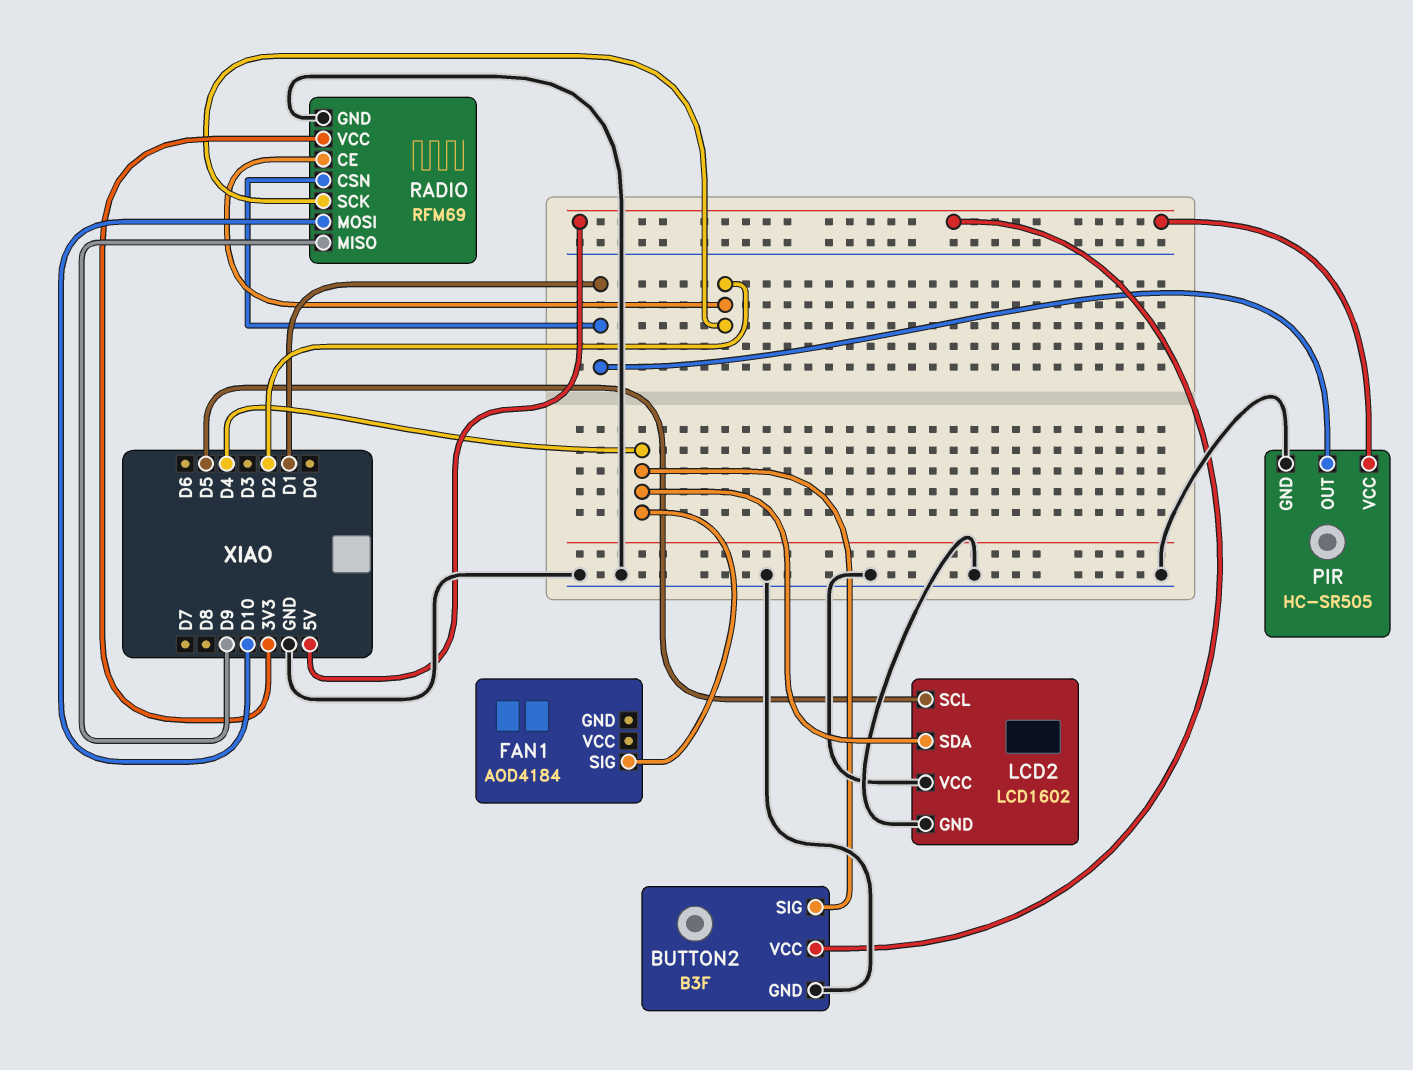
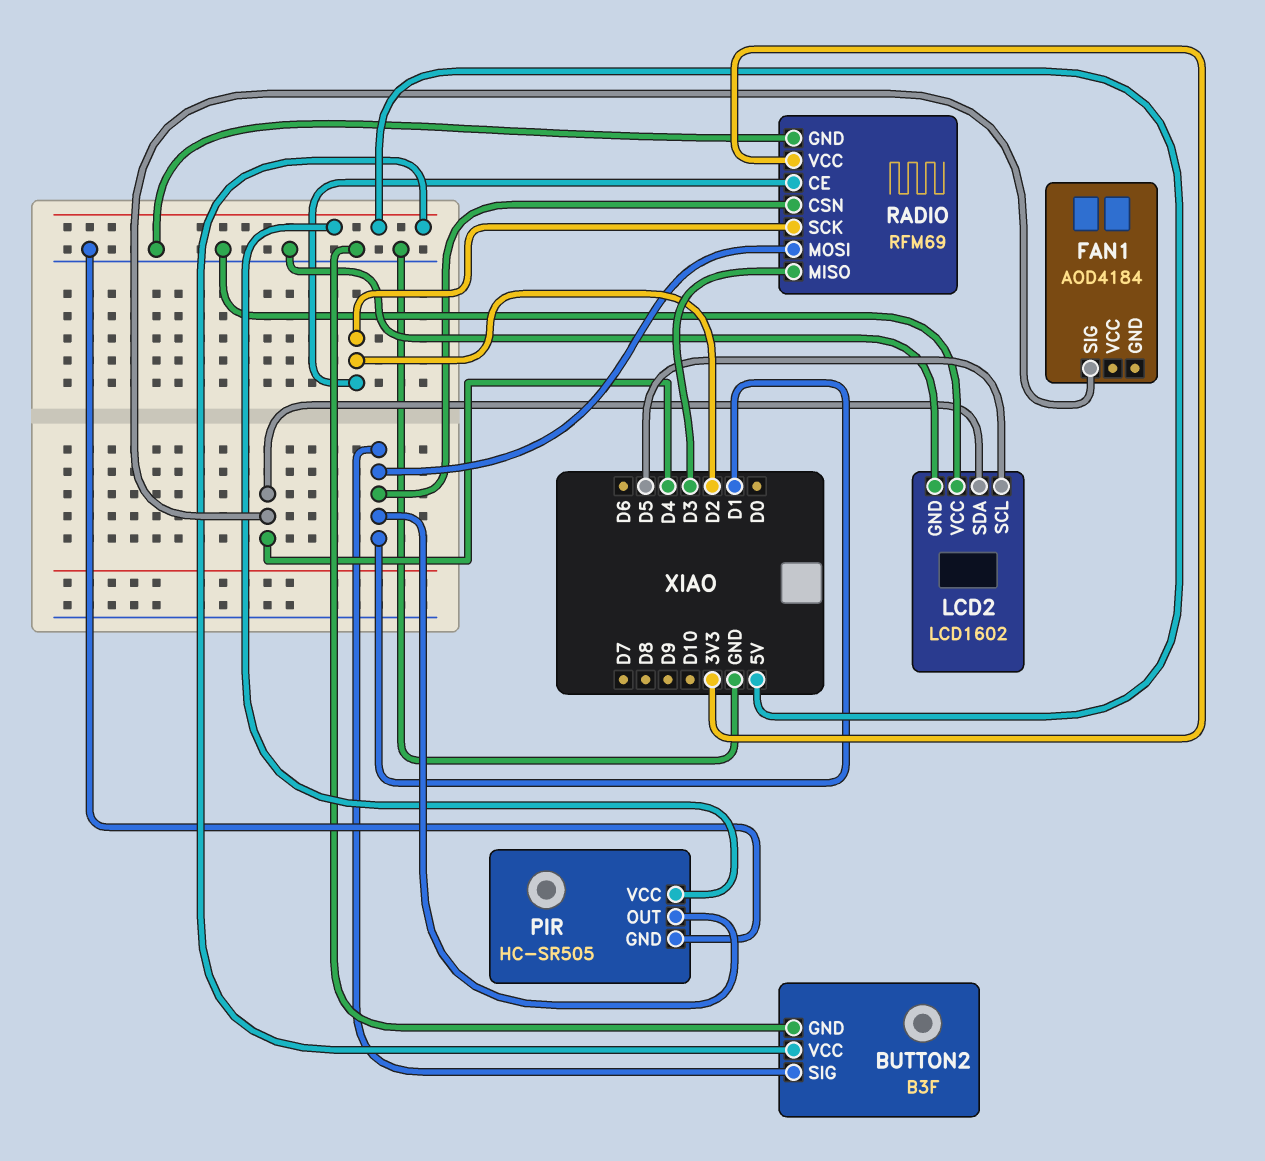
BUTTON2 pin SIG: D4 -> D1
RADIO pin MISO: D9 -> D3
RADIO pin MOSI: D10 -> D1

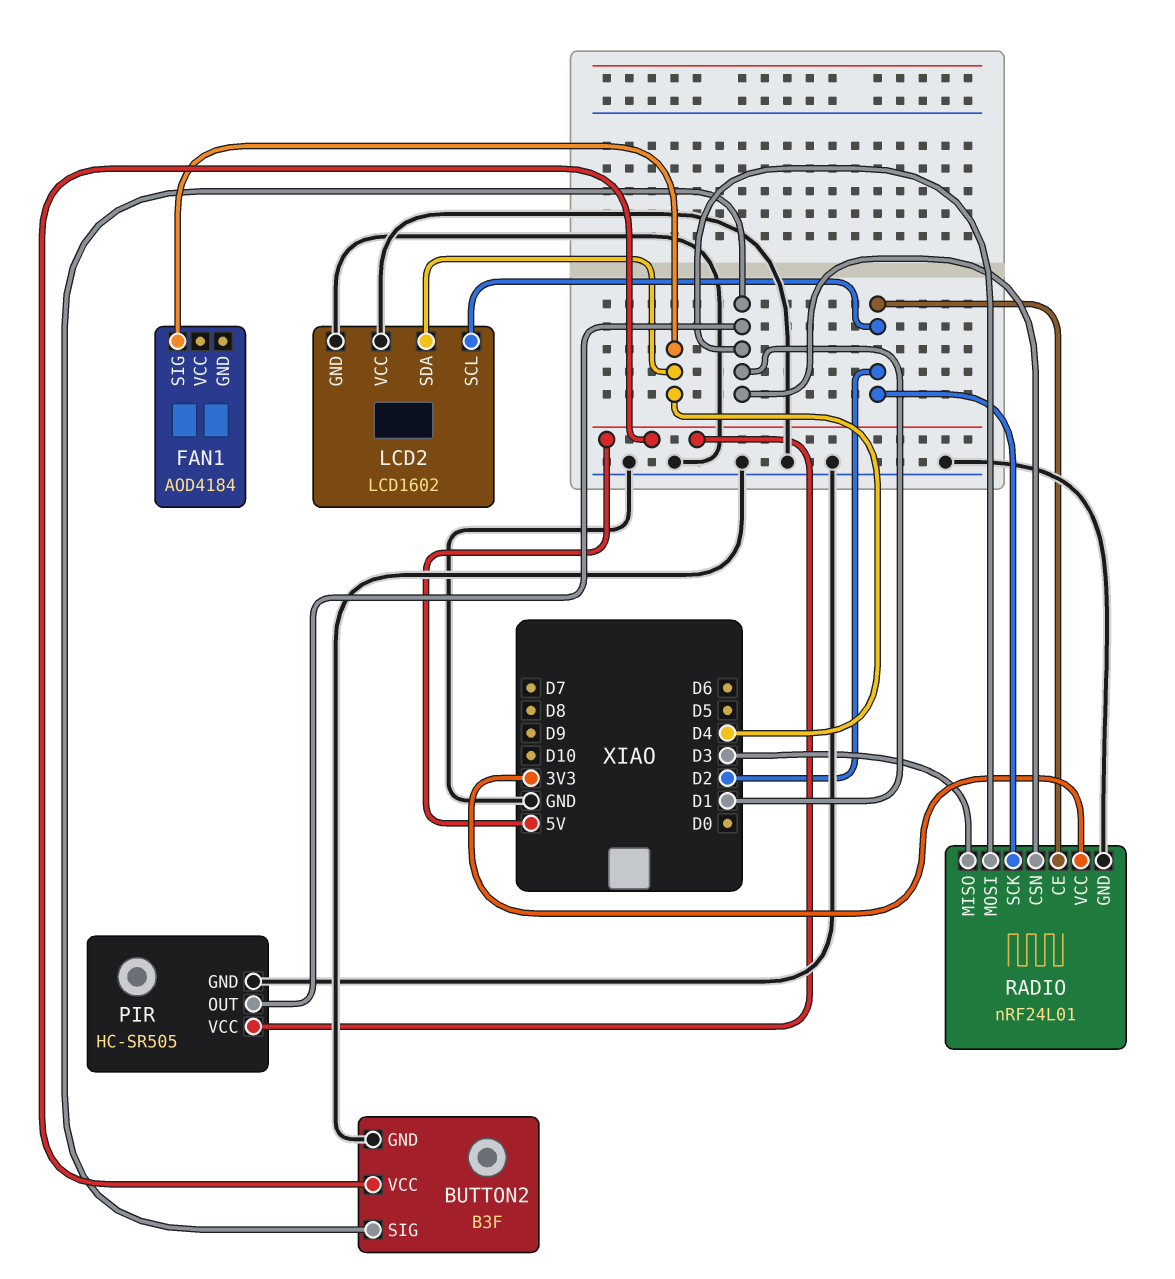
LCD2 pin SCL: D5 -> D2
RADIO: RFM69 -> nRF24L01

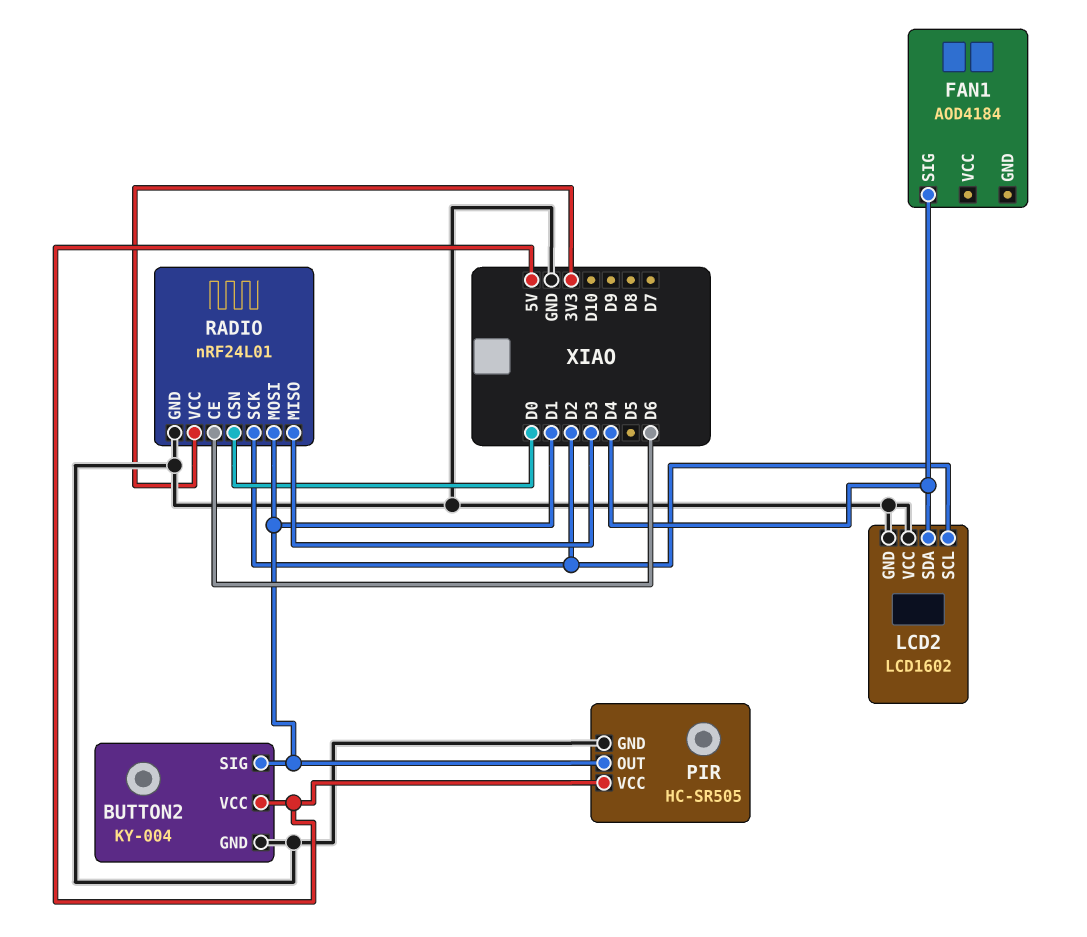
BUTTON2: B3F -> KY-004
RADIO pin CE: D2 -> D6
RADIO pin CSN: D1 -> D0

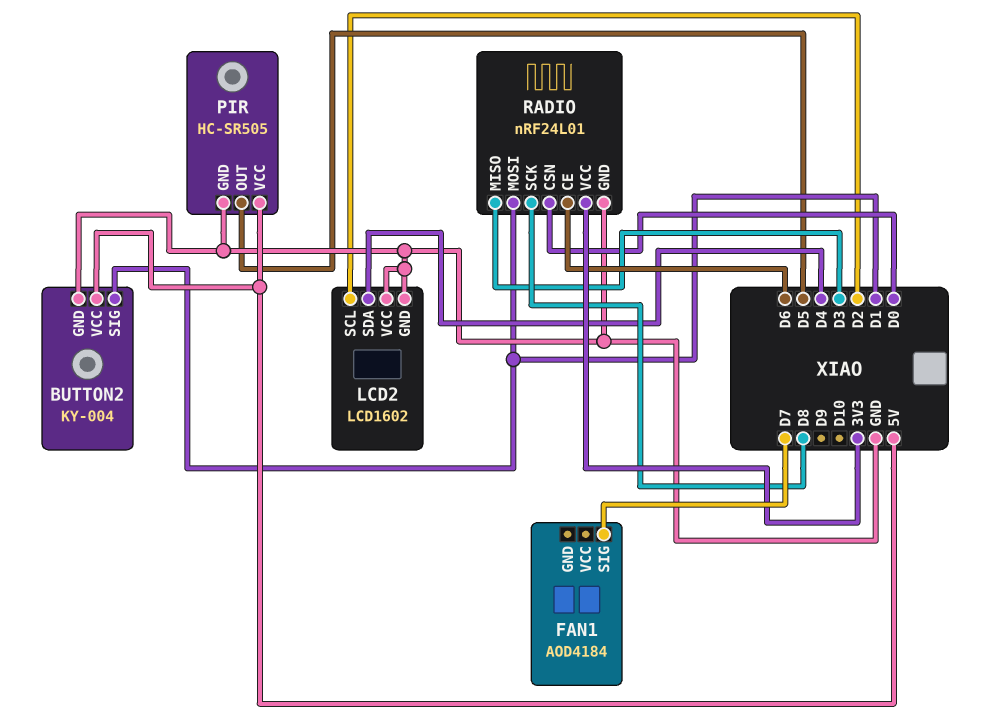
FAN1 pin SIG: D4 -> D7
PIR pin OUT: D1 -> D5
RADIO pin SCK: D2 -> D8

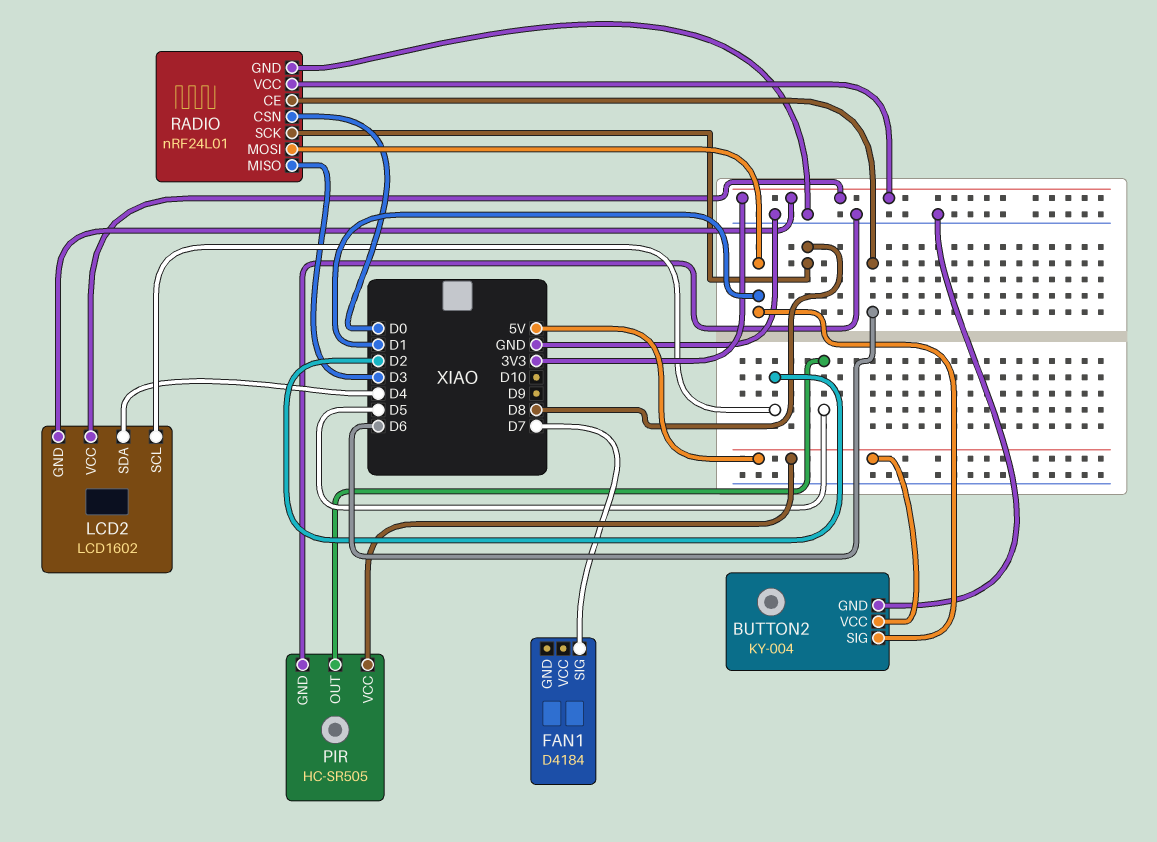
FAN1: AOD4184 -> D4184
LCD2 pin GND: GND -> 3V3
LCD2 pin VCC: GND -> 3V3

